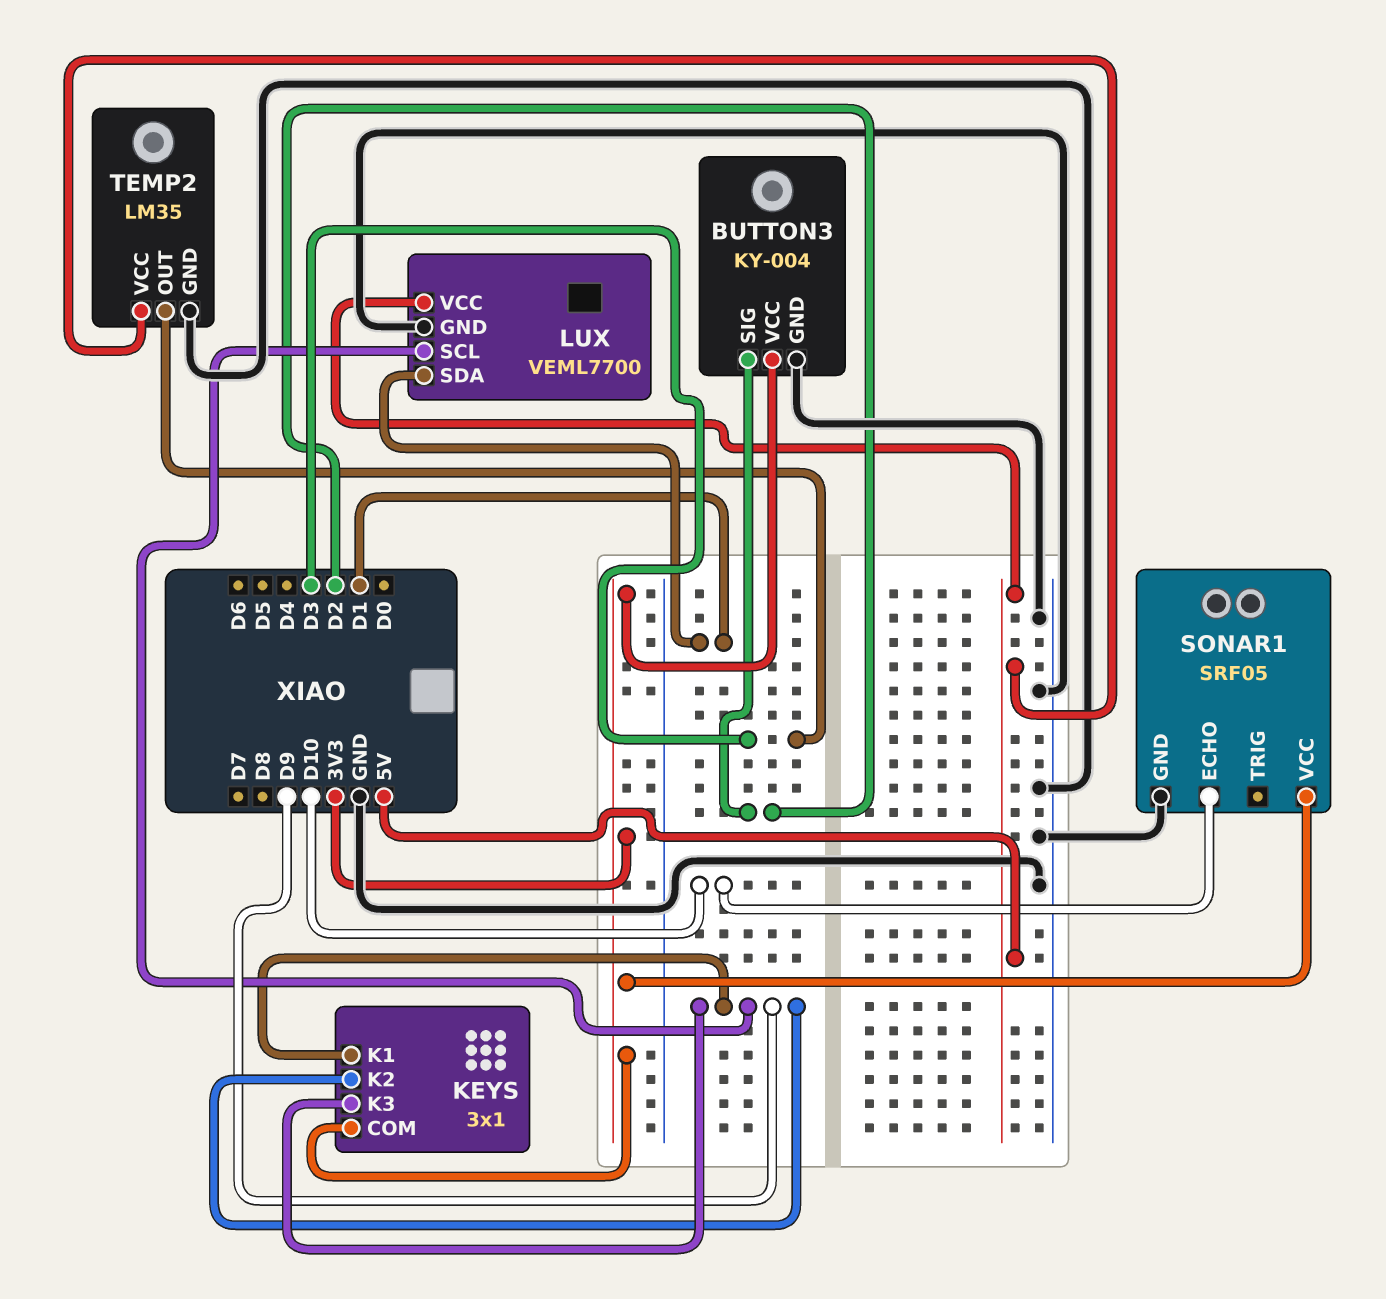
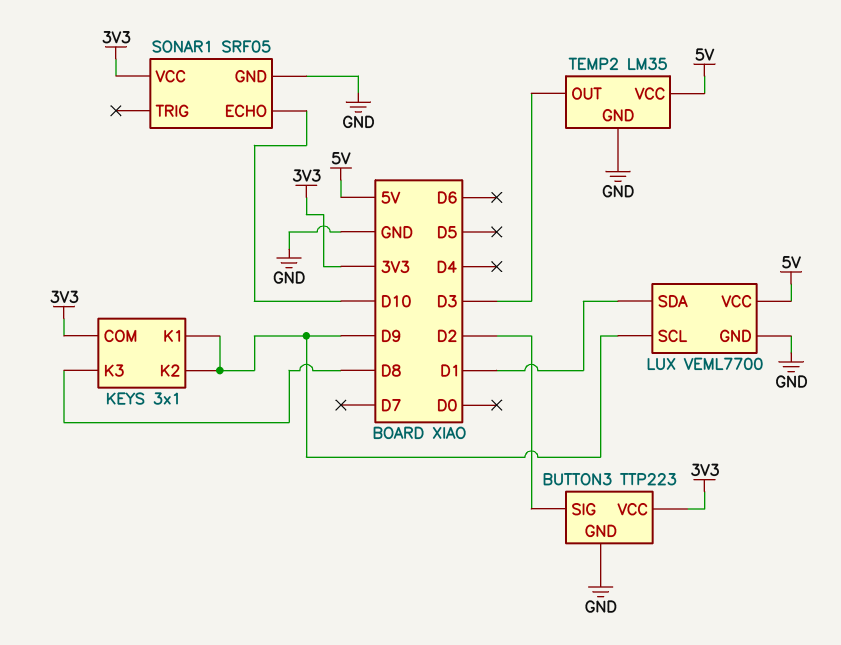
BUTTON3: KY-004 -> TTP223
KEYS pin K3: D9 -> D8

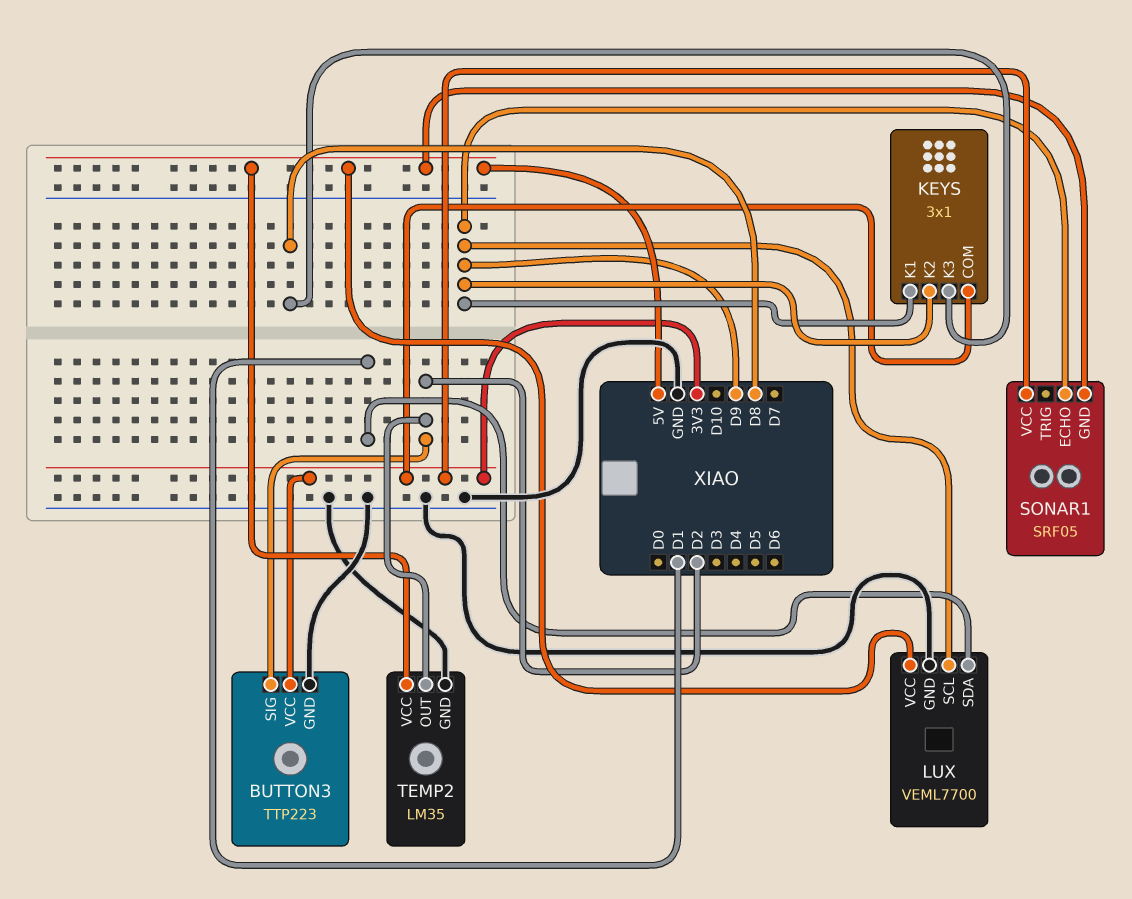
SONAR1 pin ECHO: D10 -> D9
SONAR1 pin GND: GND -> 5V
TEMP2 pin OUT: D3 -> D2

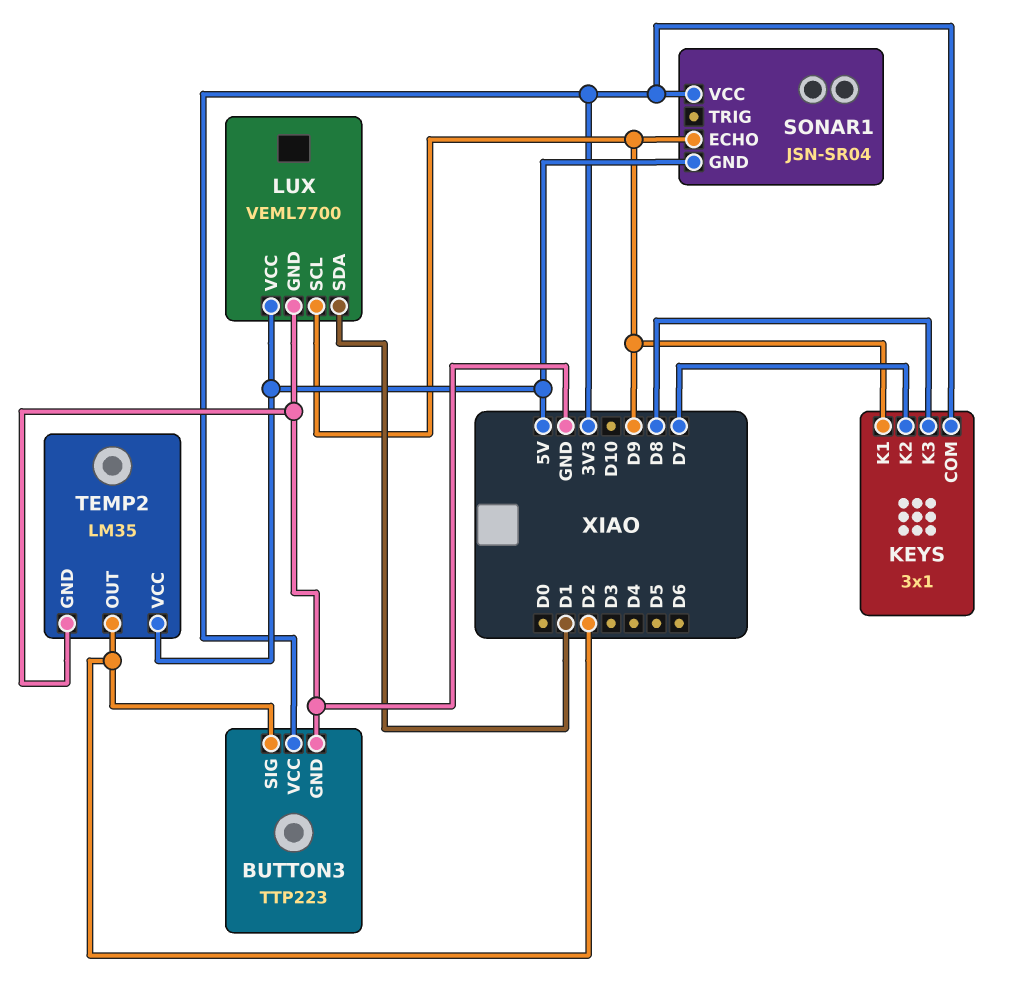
KEYS pin K2: D9 -> D7
SONAR1: SRF05 -> JSN-SR04

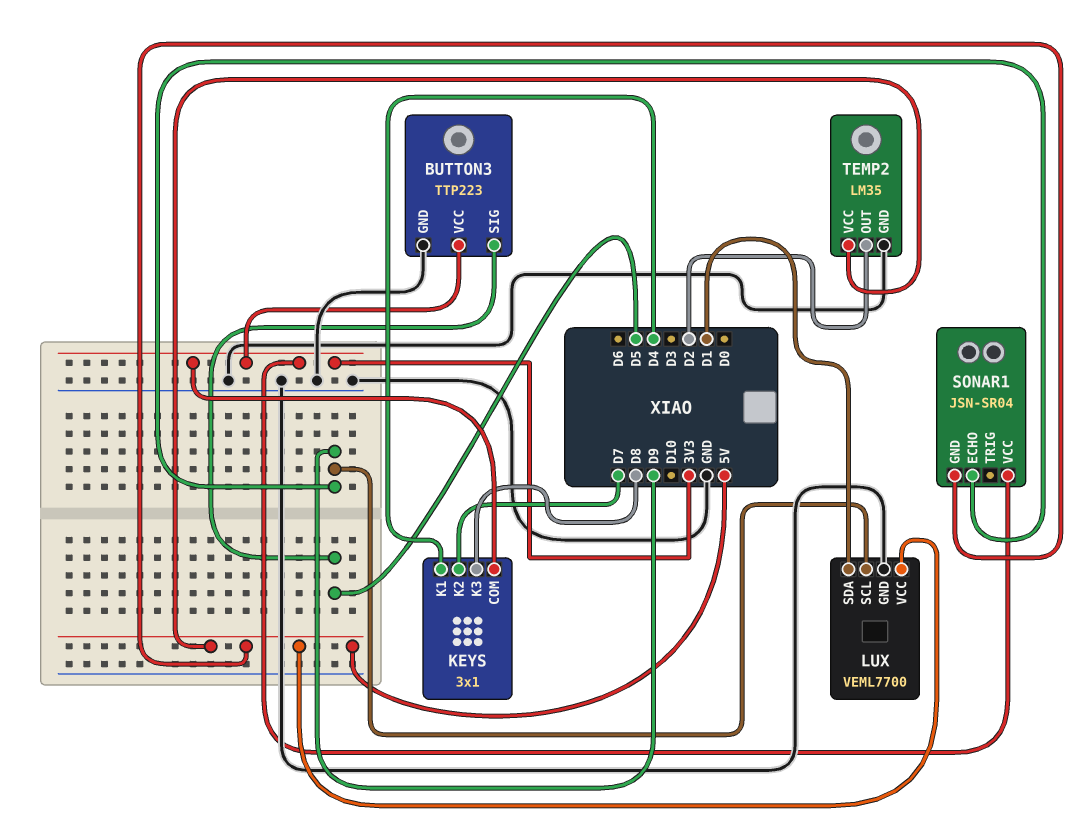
BUTTON3 pin SIG: D2 -> D5
KEYS pin K1: D9 -> D4

